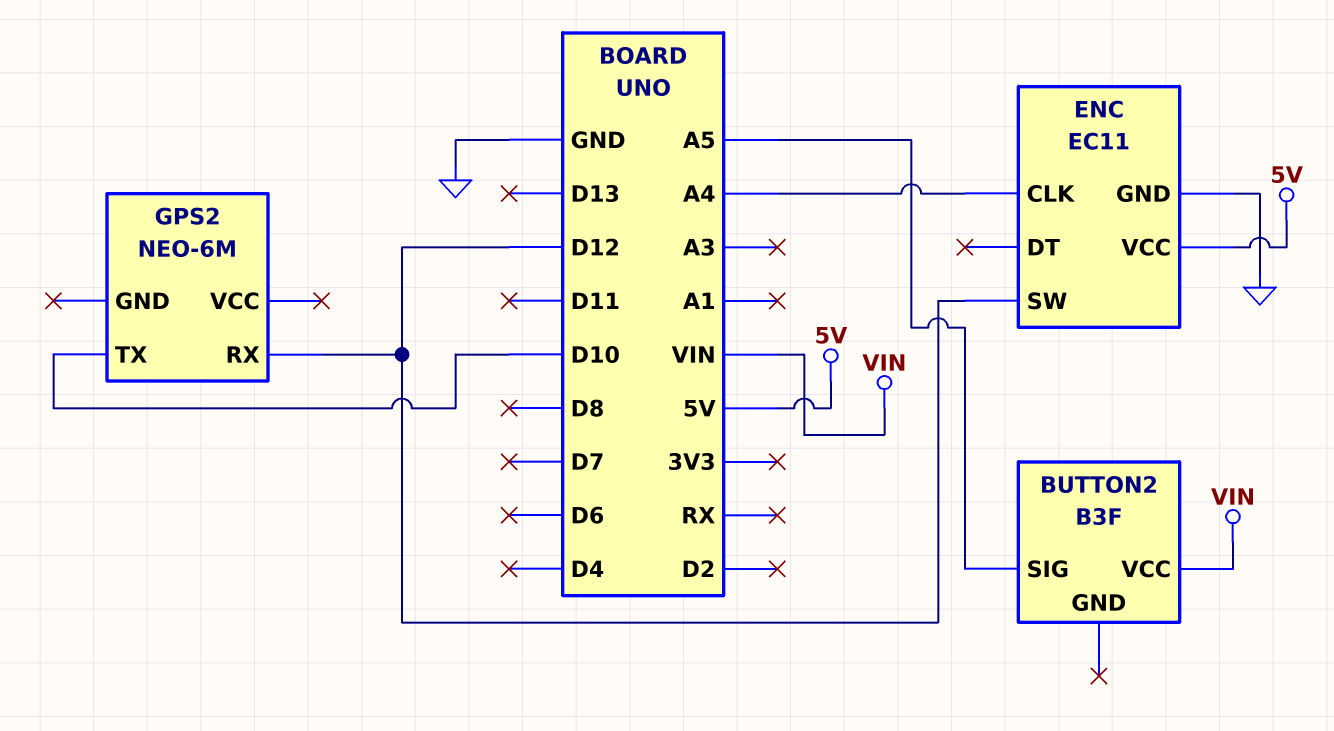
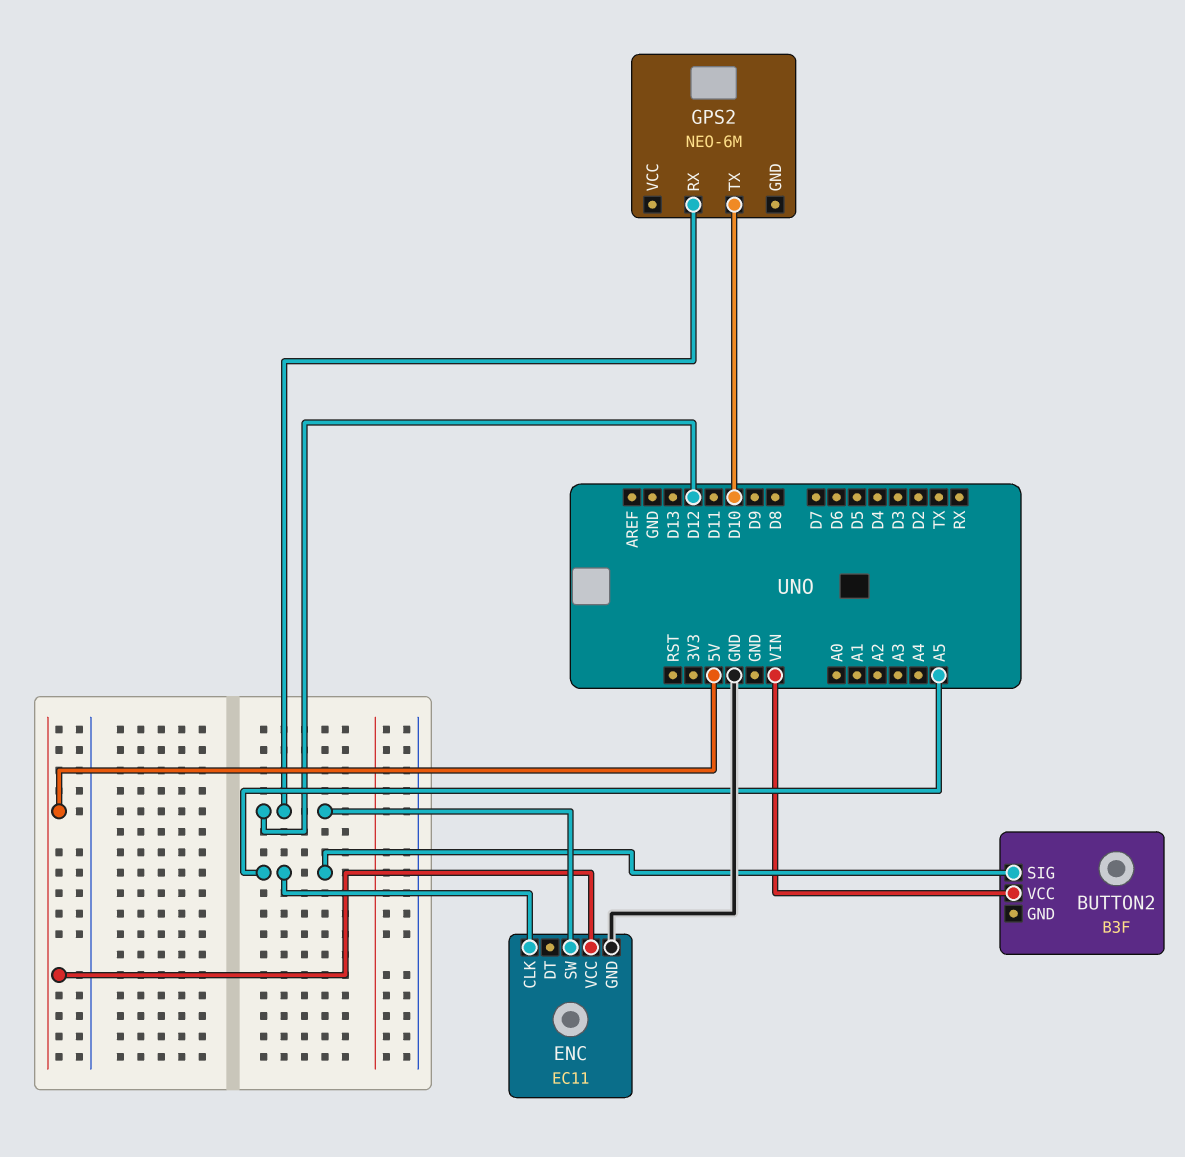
ENC pin CLK: A4 -> A5

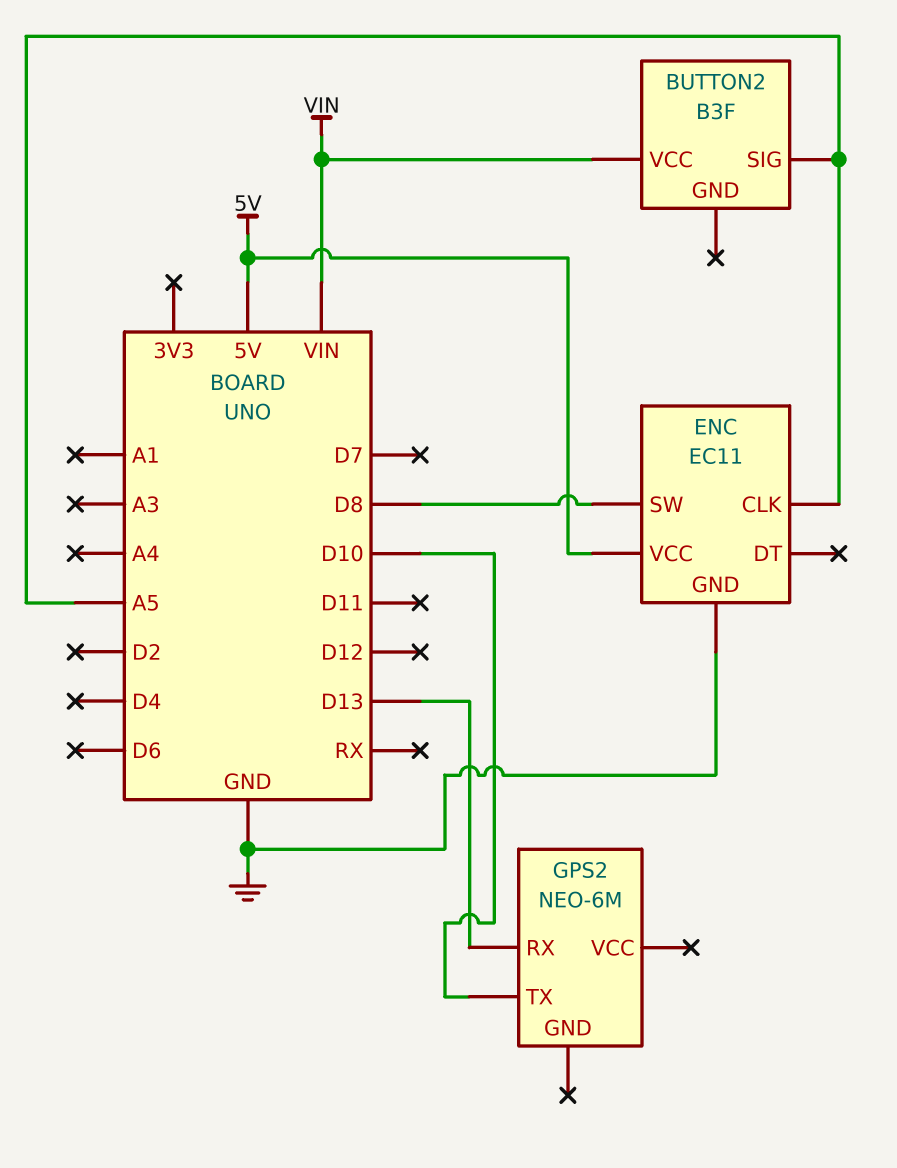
ENC pin SW: D12 -> D8
GPS2 pin RX: D12 -> D13

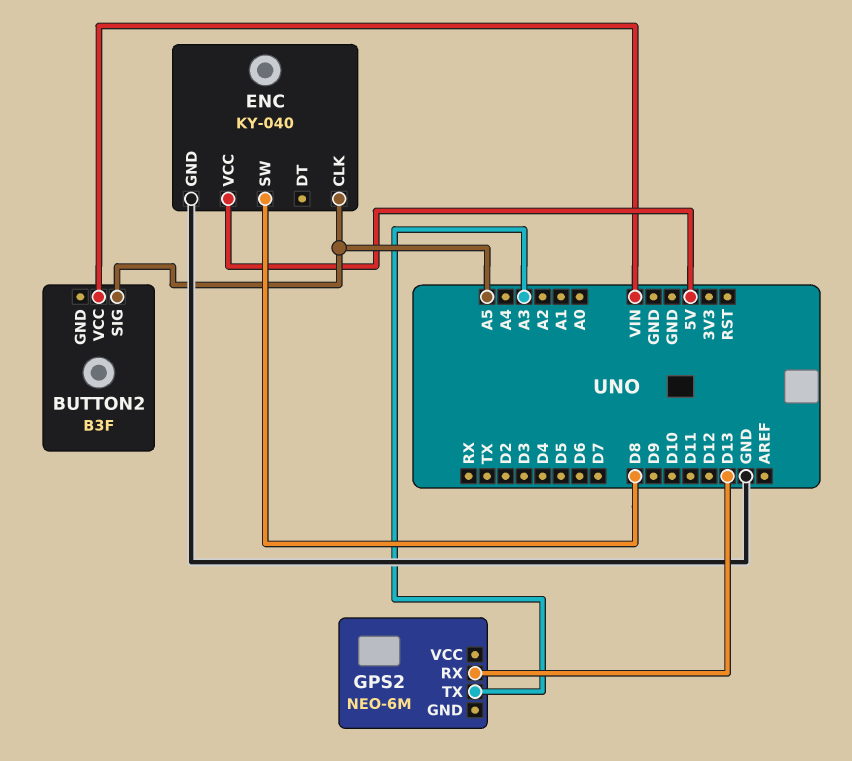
ENC: EC11 -> KY-040
GPS2 pin TX: D10 -> A3

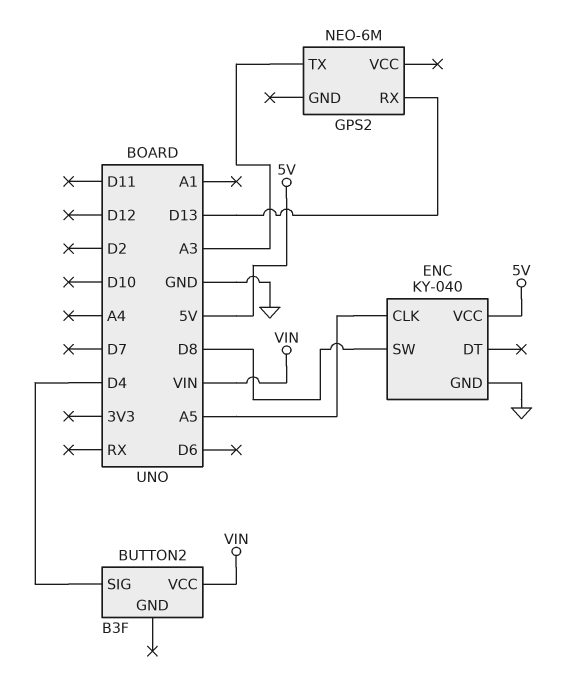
BUTTON2 pin SIG: A5 -> D4

